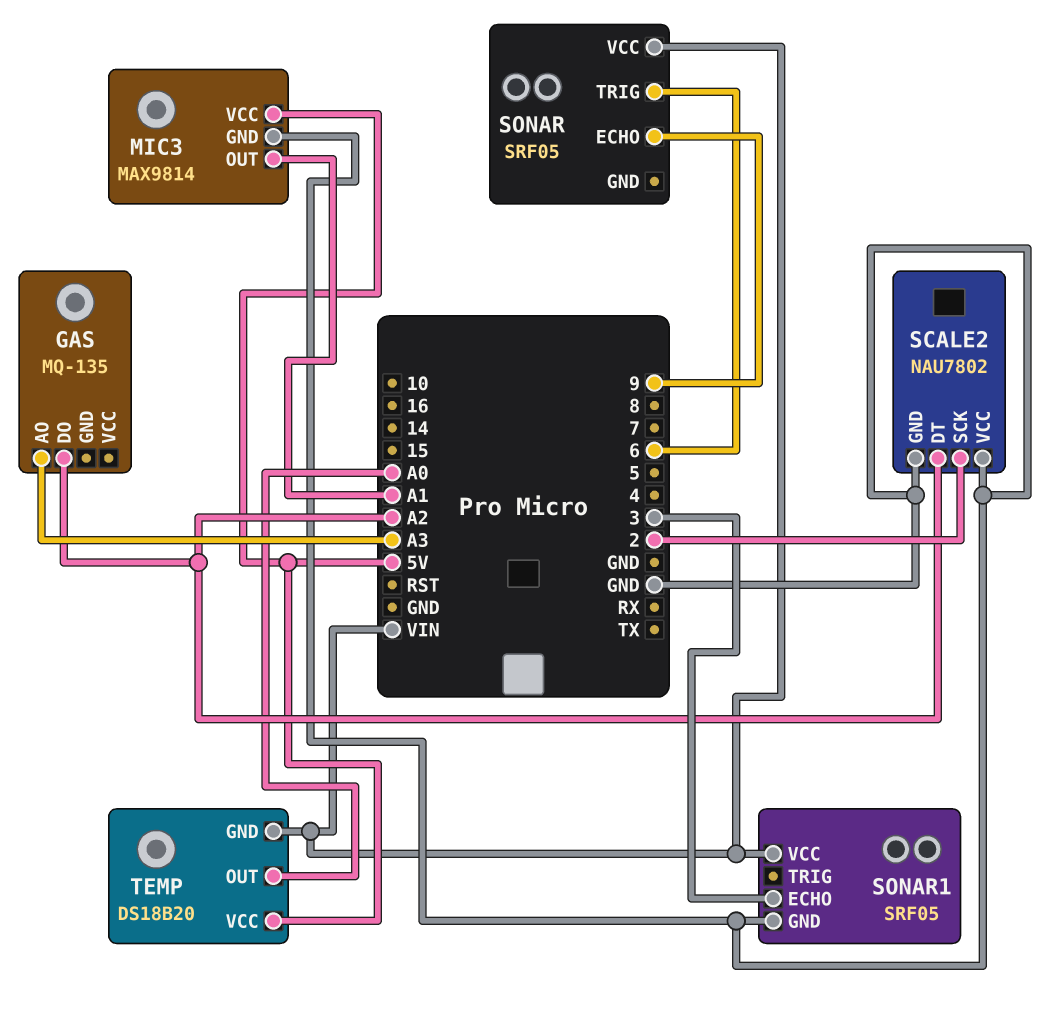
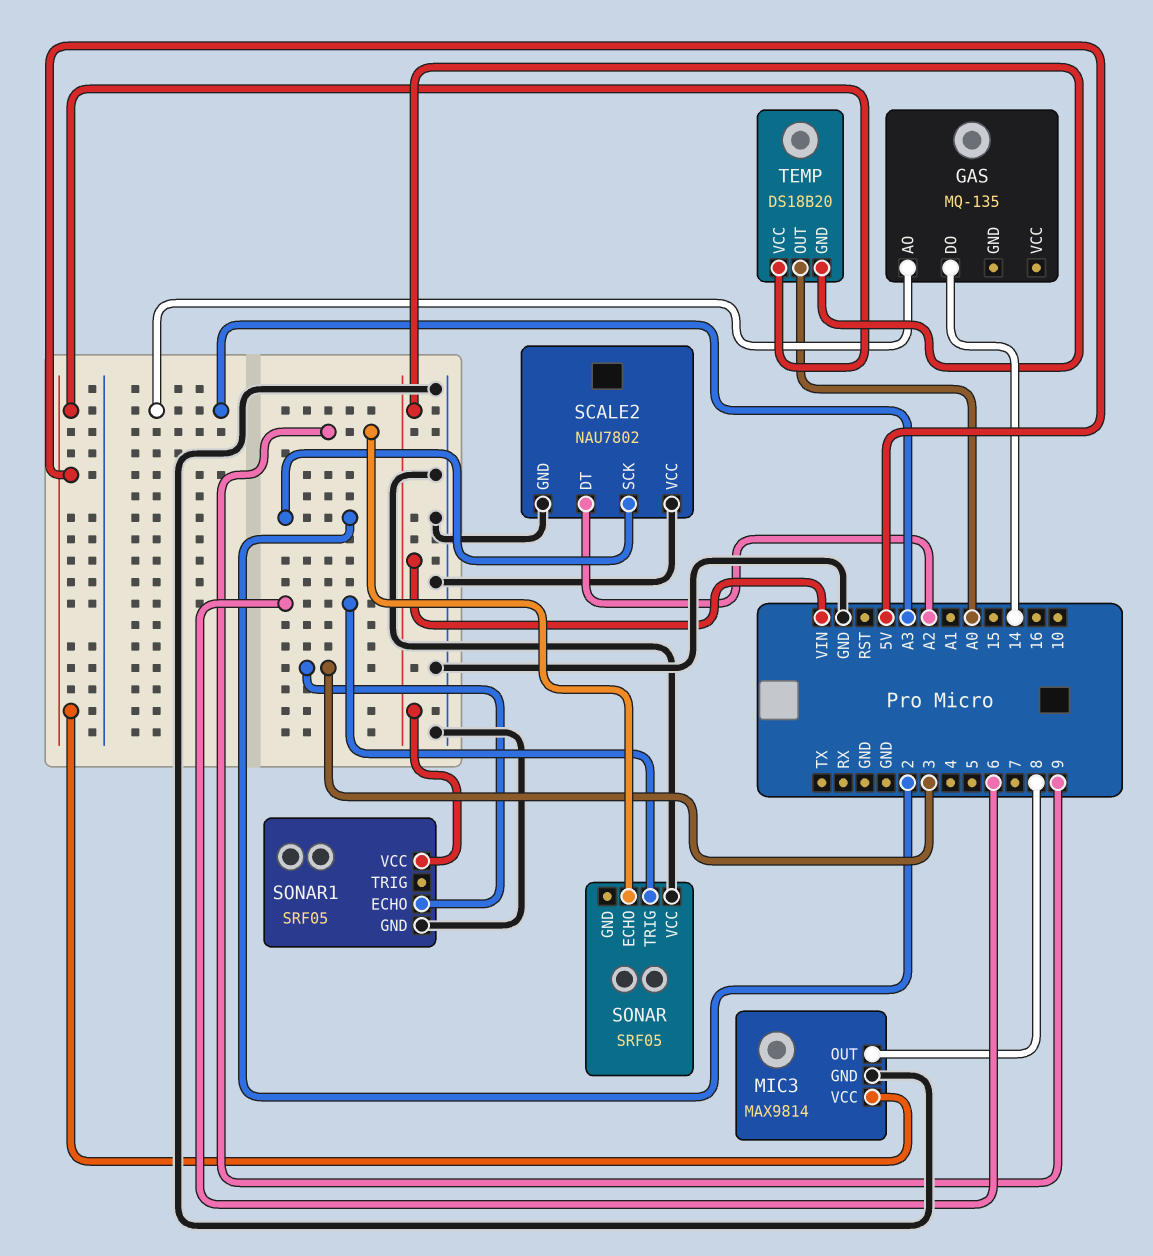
GAS pin DO: A2 -> 14
MIC3 pin OUT: A1 -> 8
SONAR pin VCC: VIN -> GND

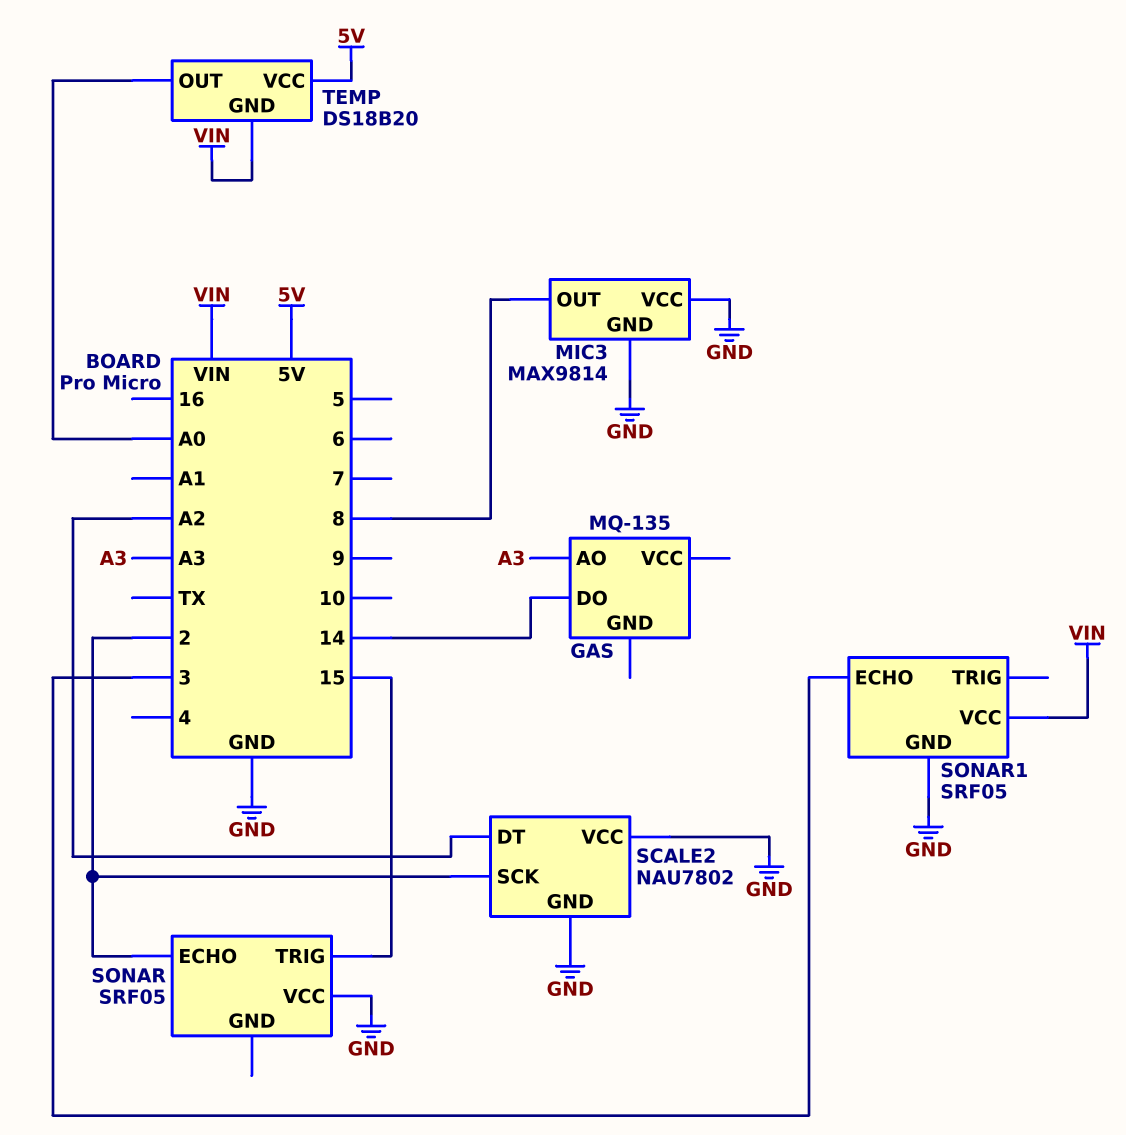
MIC3 pin VCC: 5V -> GND
SONAR pin ECHO: 9 -> 2
SONAR pin TRIG: 6 -> 15

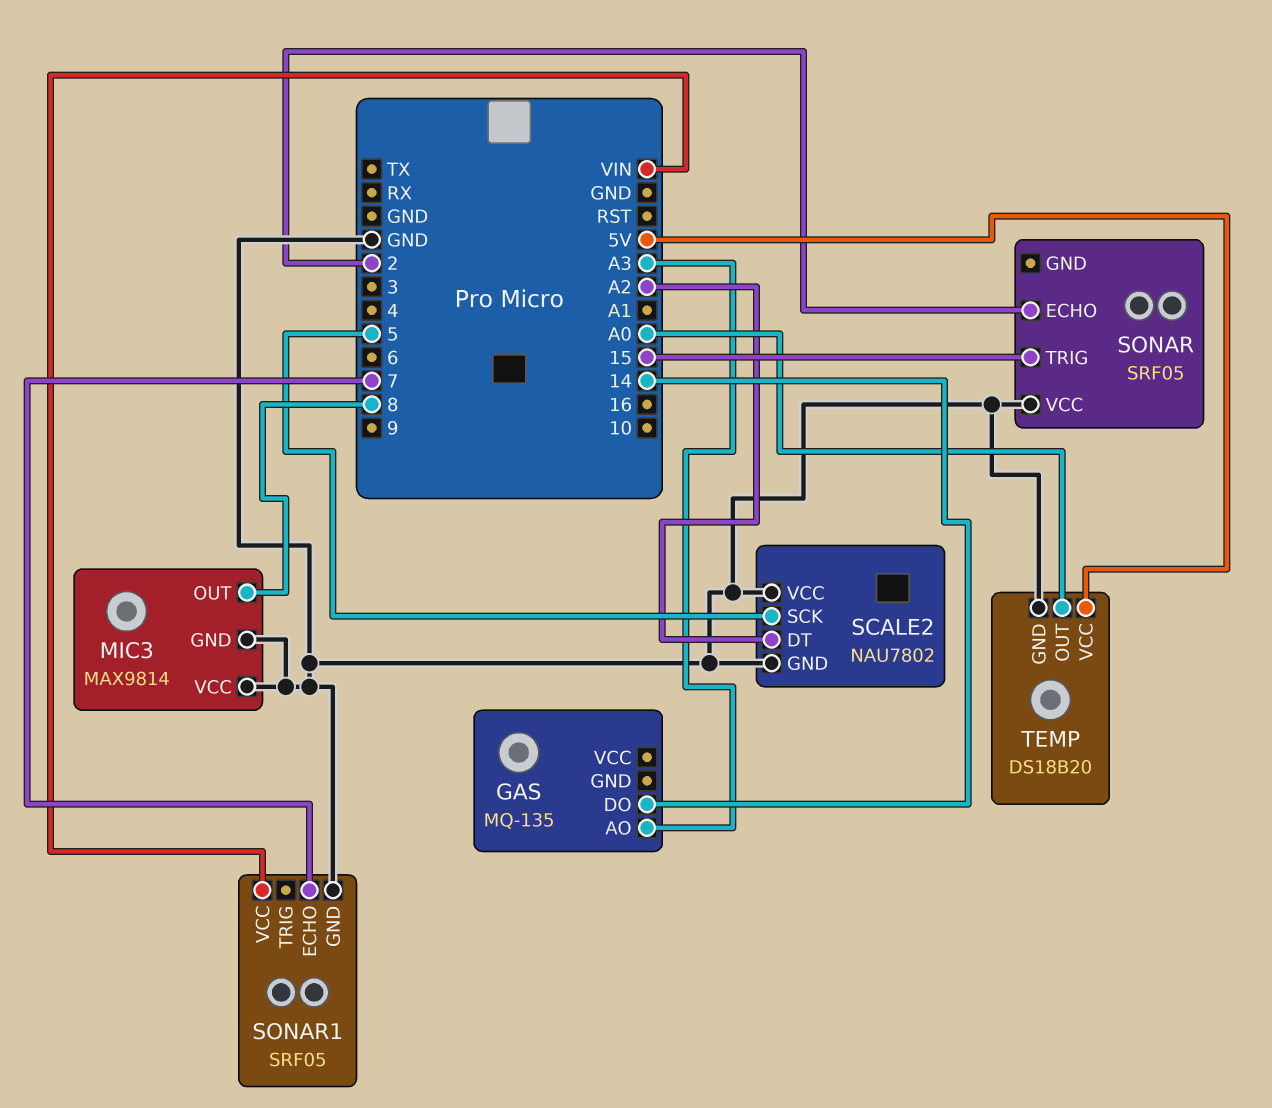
SCALE2 pin SCK: 2 -> 5
SONAR1 pin ECHO: 3 -> 7
TEMP pin GND: VIN -> GND

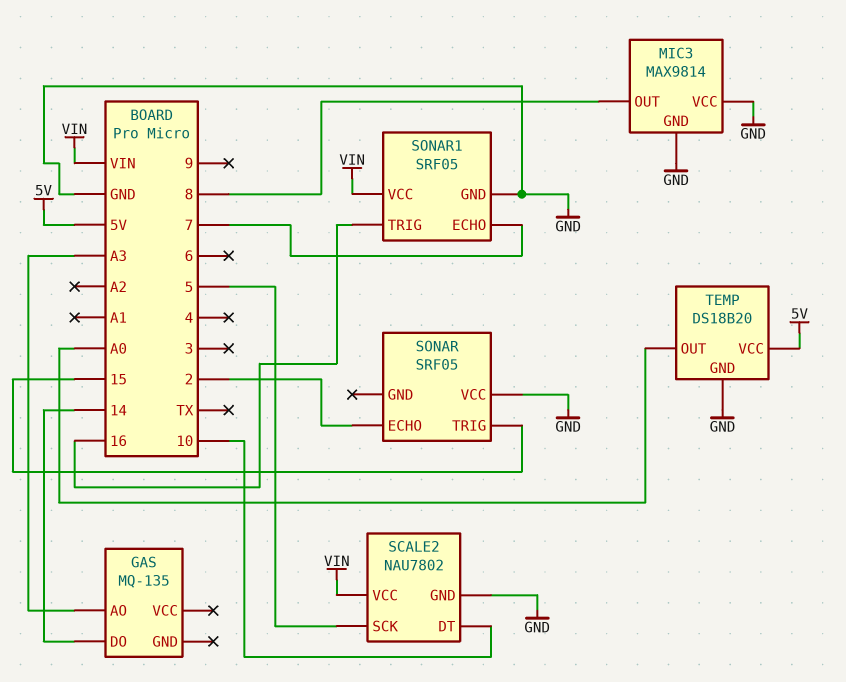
SCALE2 pin DT: A2 -> 10
SCALE2 pin VCC: GND -> VIN
SONAR1 pin TRIG: none -> 16

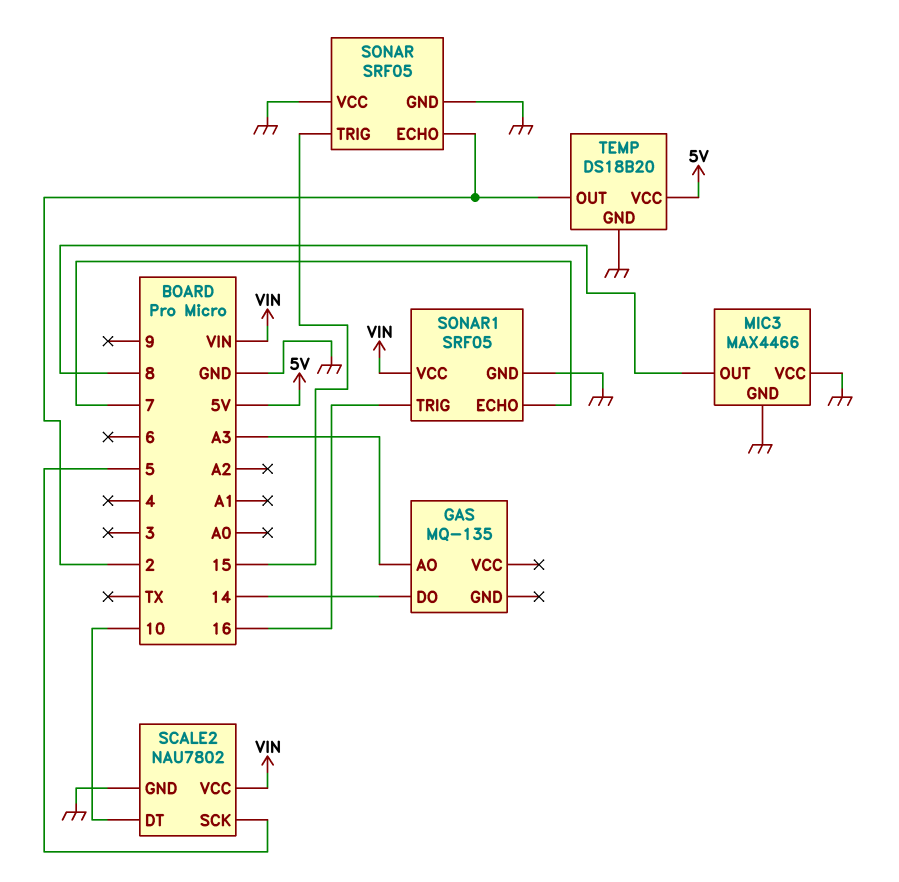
MIC3: MAX9814 -> MAX4466
SONAR pin GND: none -> GND
TEMP pin OUT: A0 -> 2

